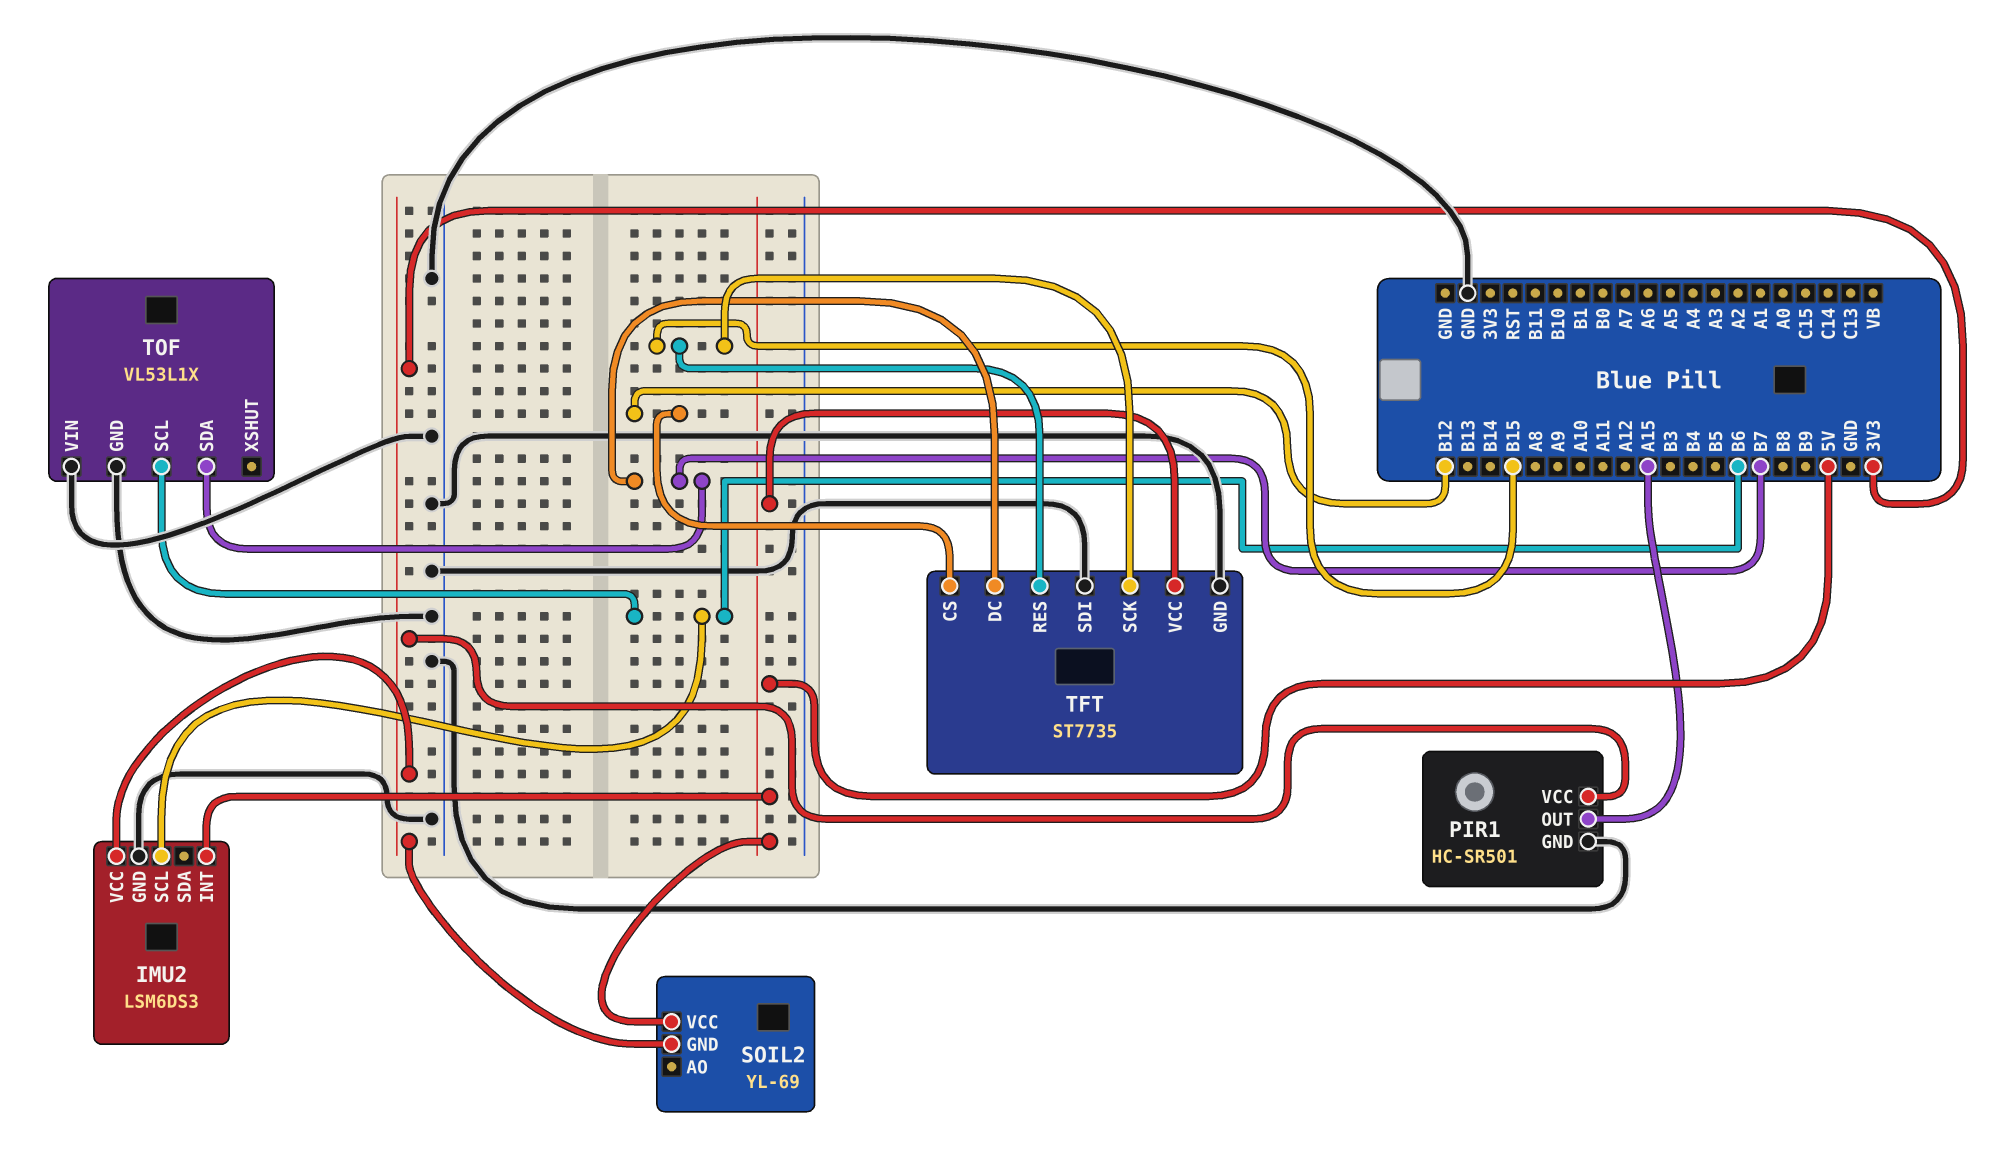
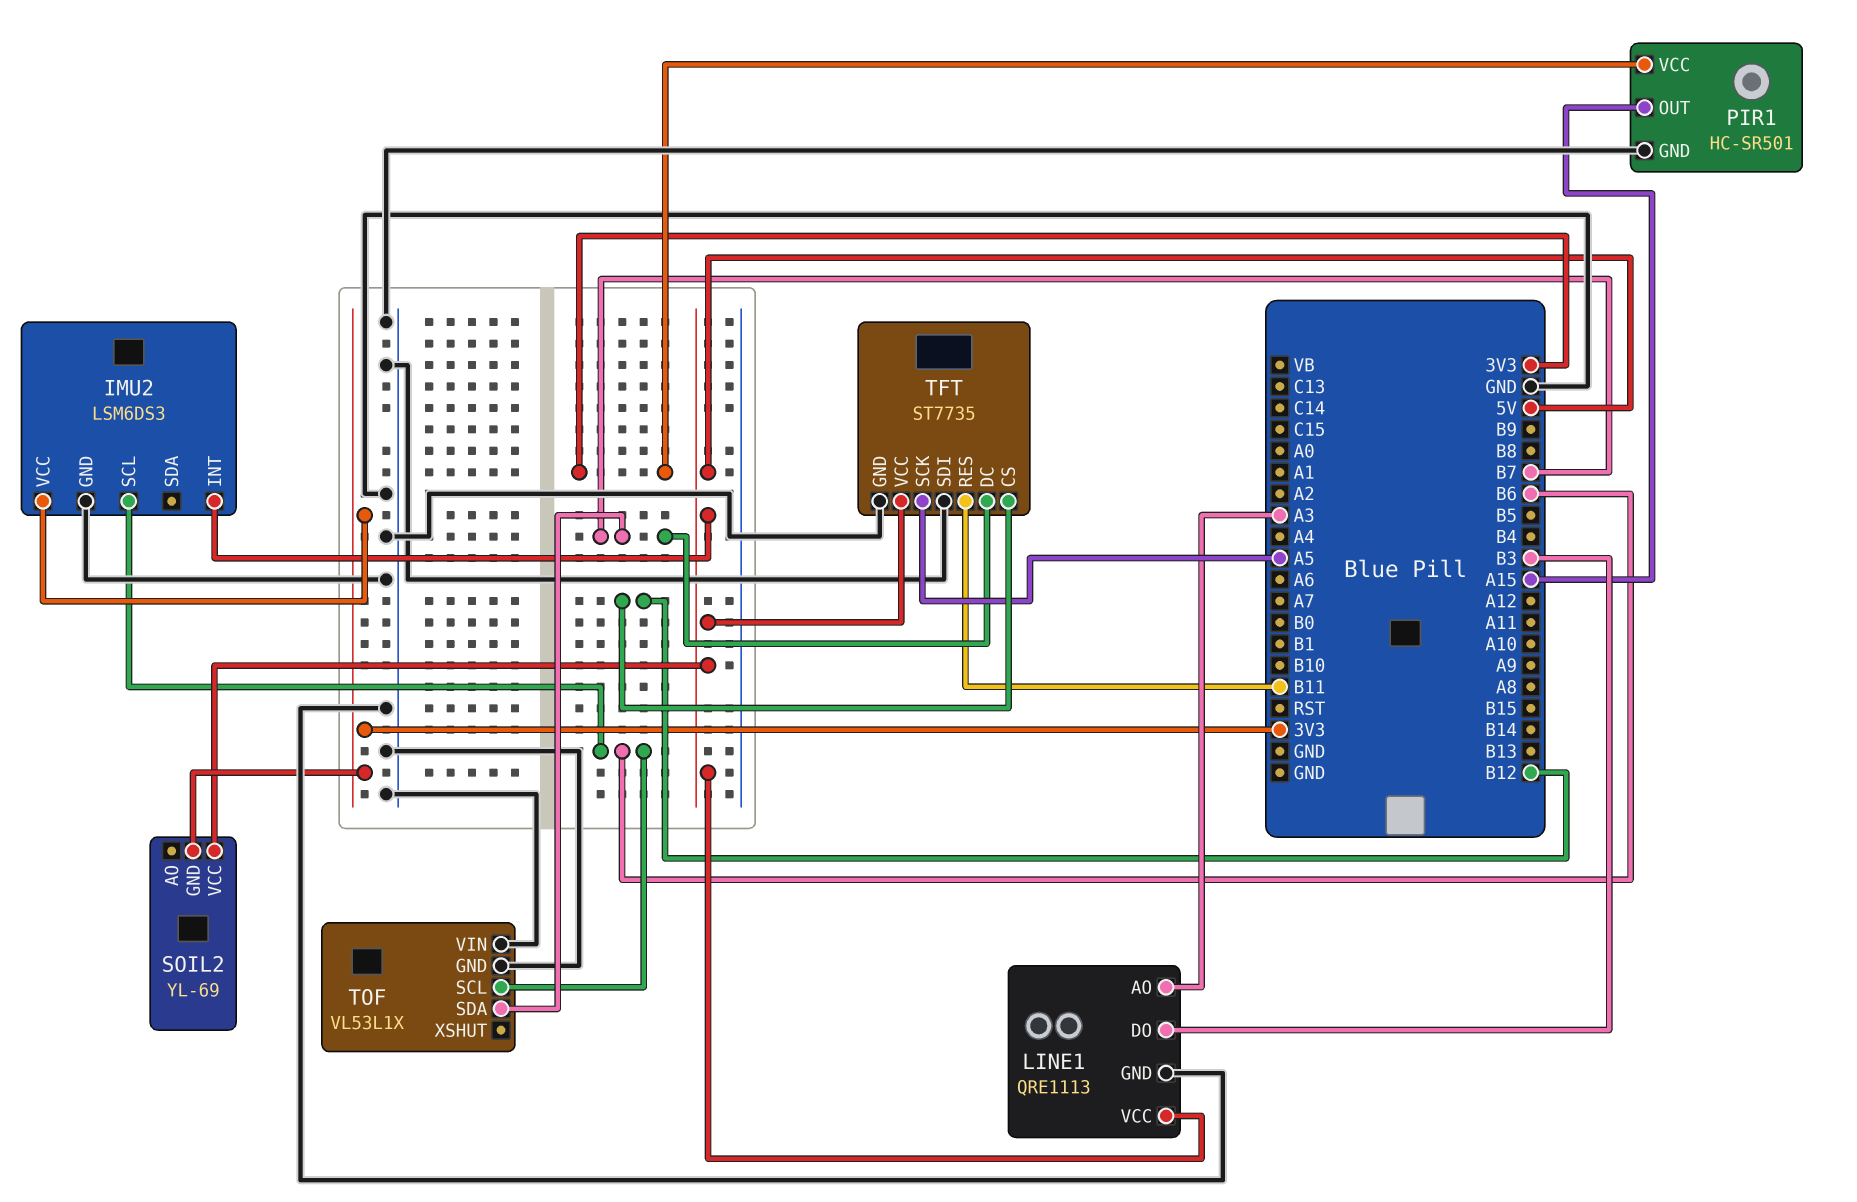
LINE1: none -> QRE1113
LINE1 pin AO: none -> A3
LINE1 pin DO: none -> B3
LINE1 pin GND: none -> GND
LINE1 pin VCC: none -> 5V
TFT pin RES: B15 -> B11
TFT pin SCK: B15 -> A5

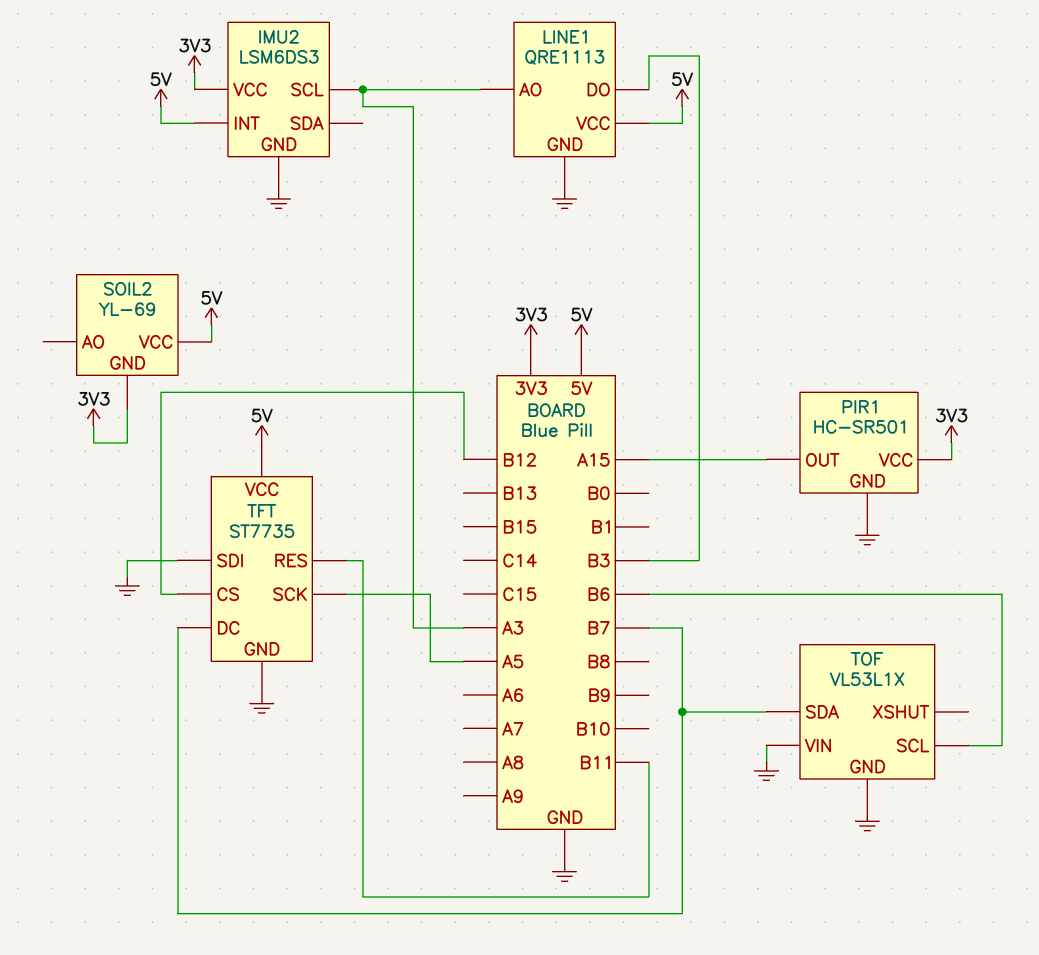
IMU2 pin SCL: B6 -> A3

